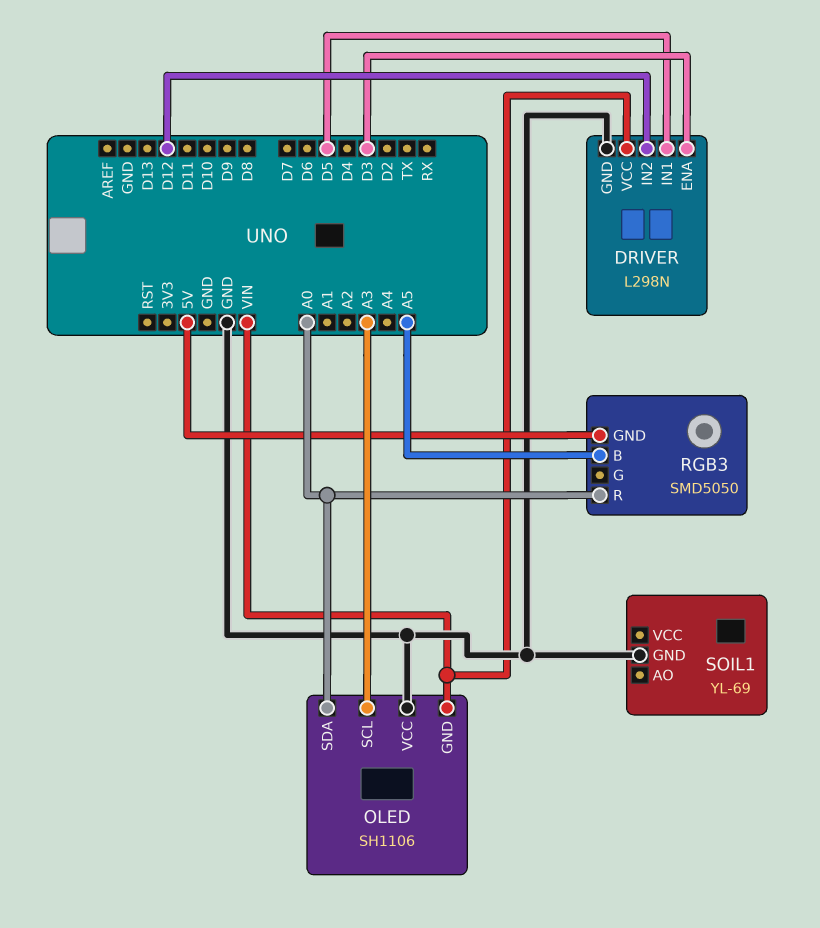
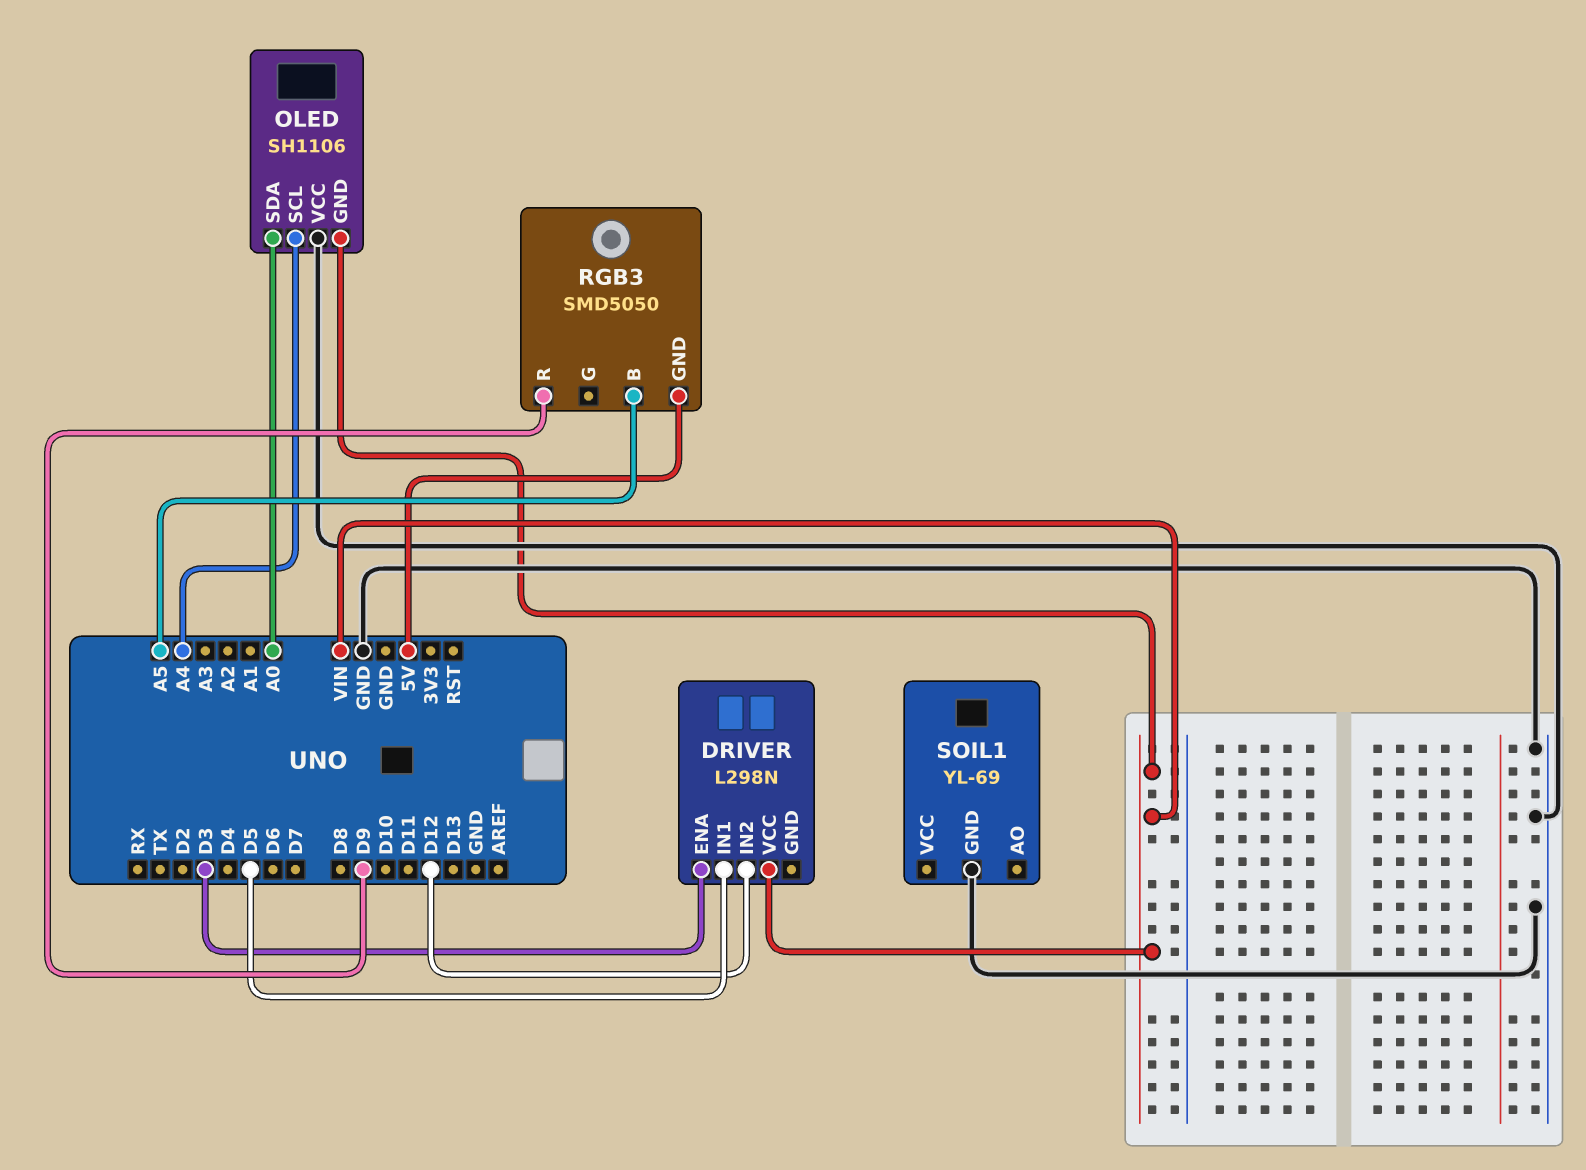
DRIVER pin GND: GND -> none
OLED pin SCL: A3 -> A4
RGB3 pin R: A0 -> D9

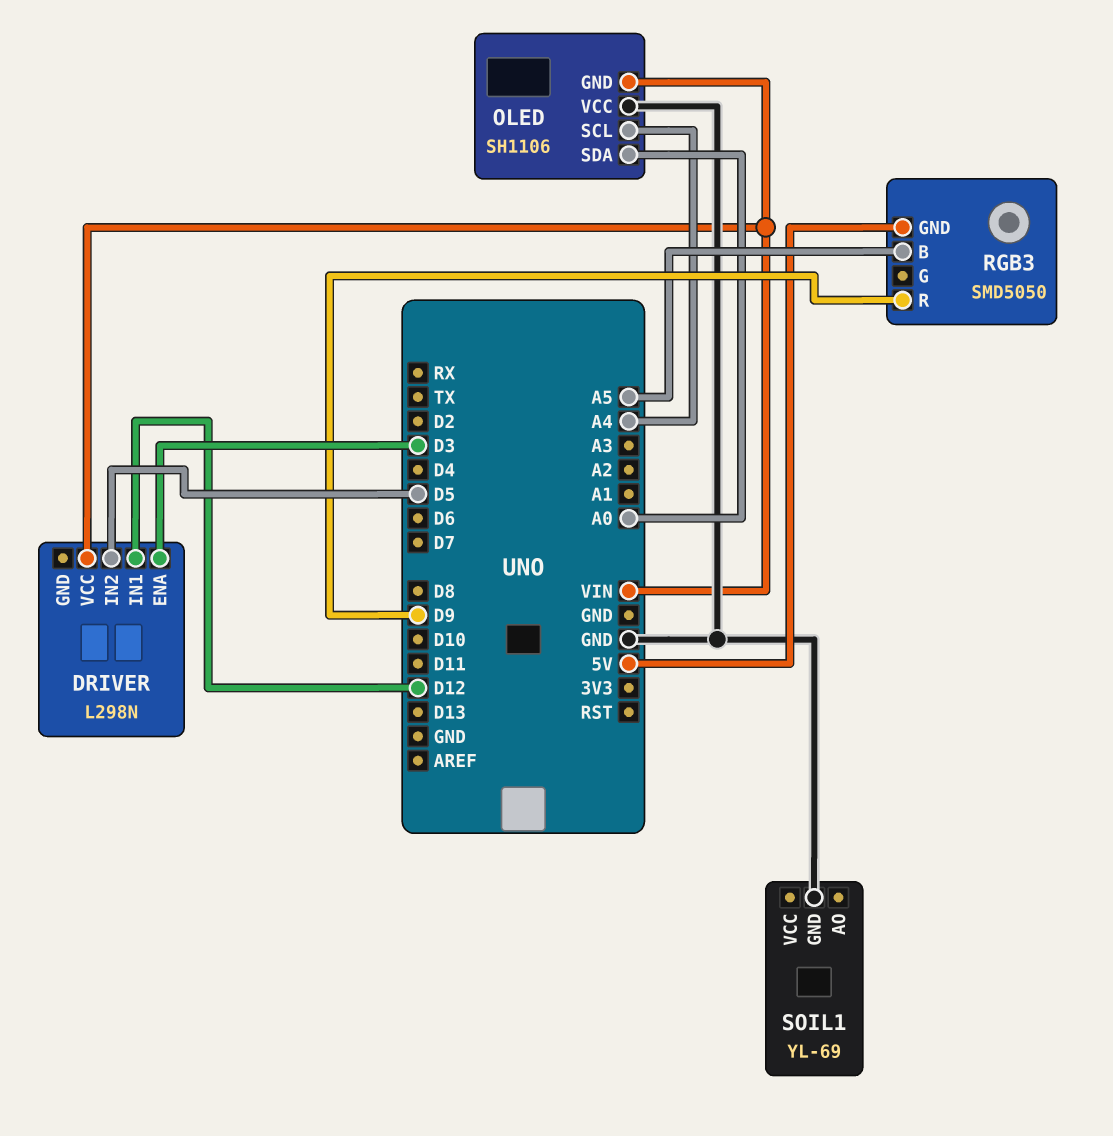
DRIVER pin IN1: D5 -> D12
DRIVER pin IN2: D12 -> D5

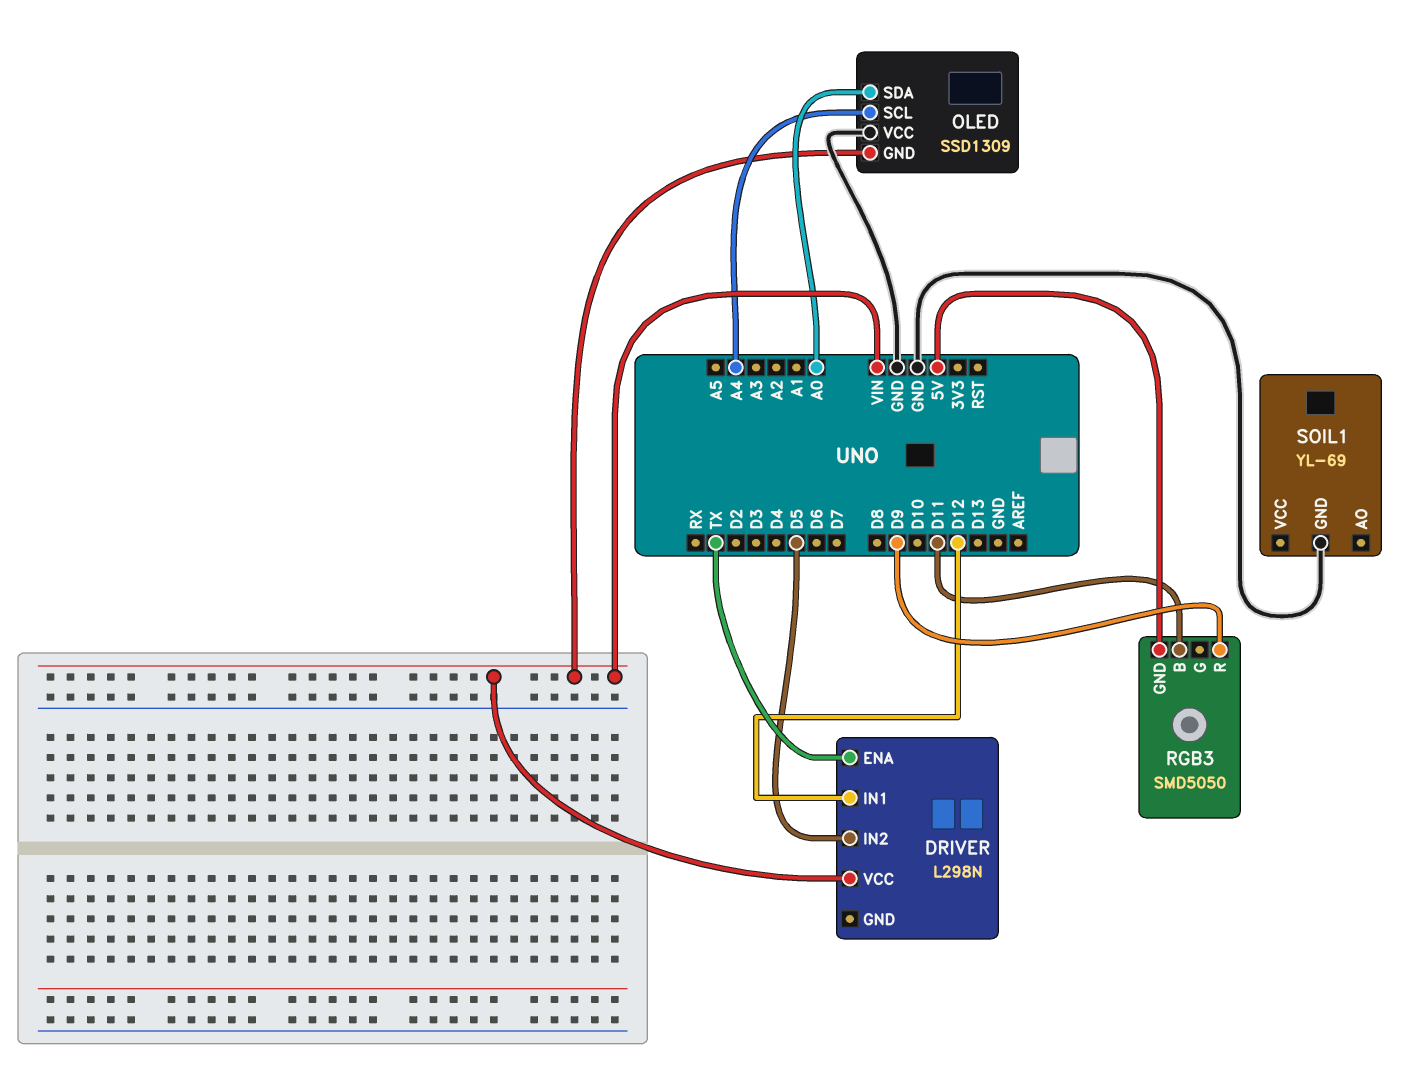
DRIVER pin ENA: D3 -> TX
OLED: SH1106 -> SSD1309
RGB3 pin B: A5 -> D11

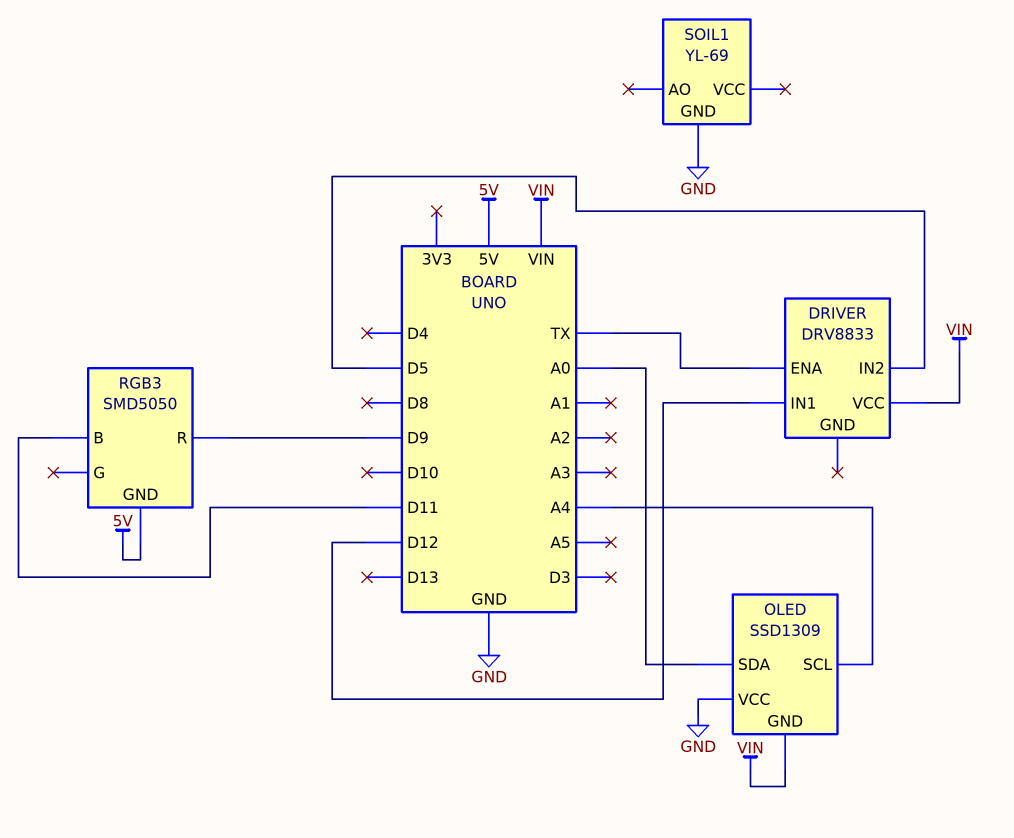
DRIVER: L298N -> DRV8833

